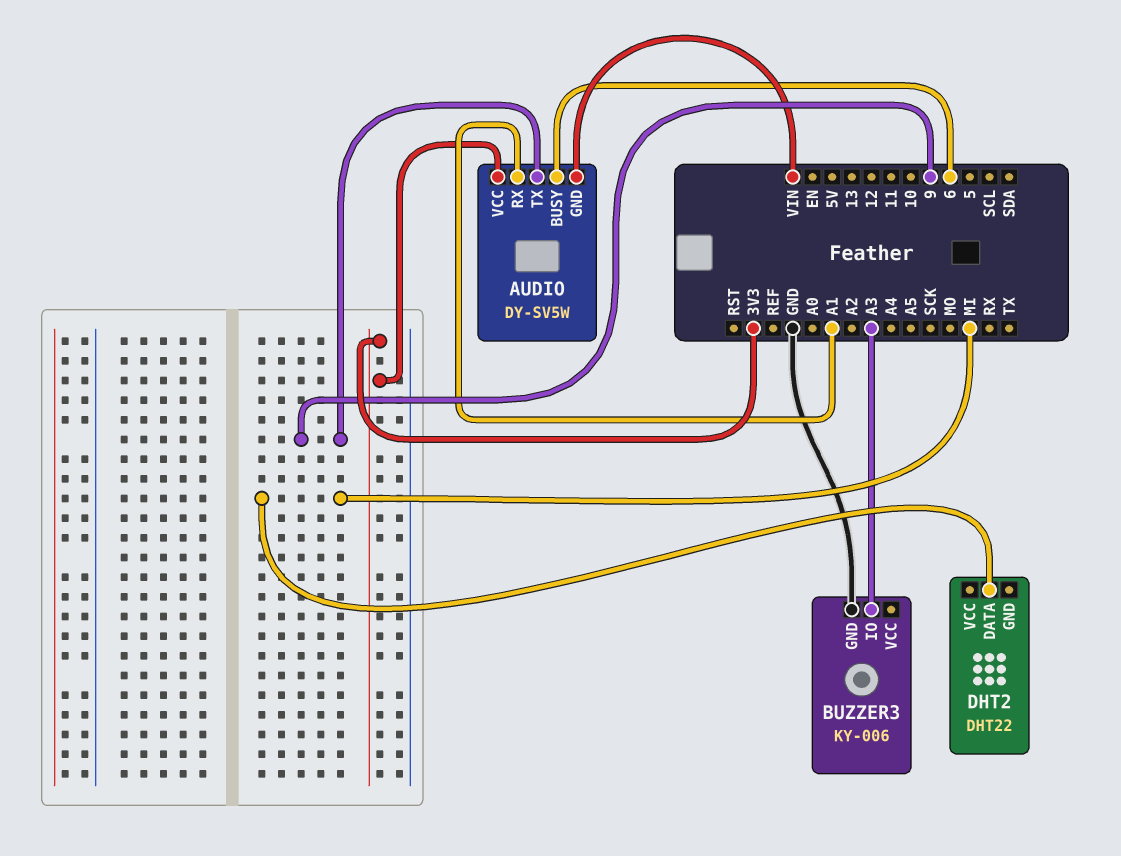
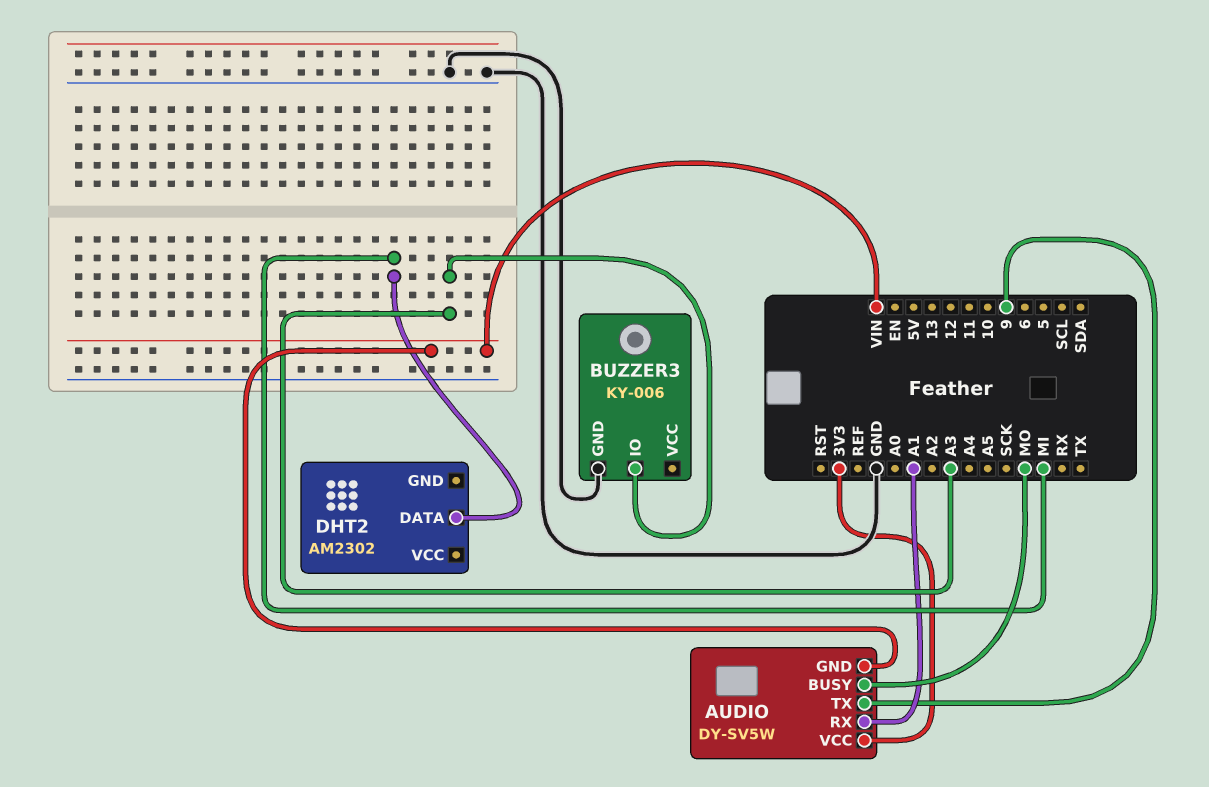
AUDIO pin BUSY: 6 -> MO
DHT2: DHT22 -> AM2302

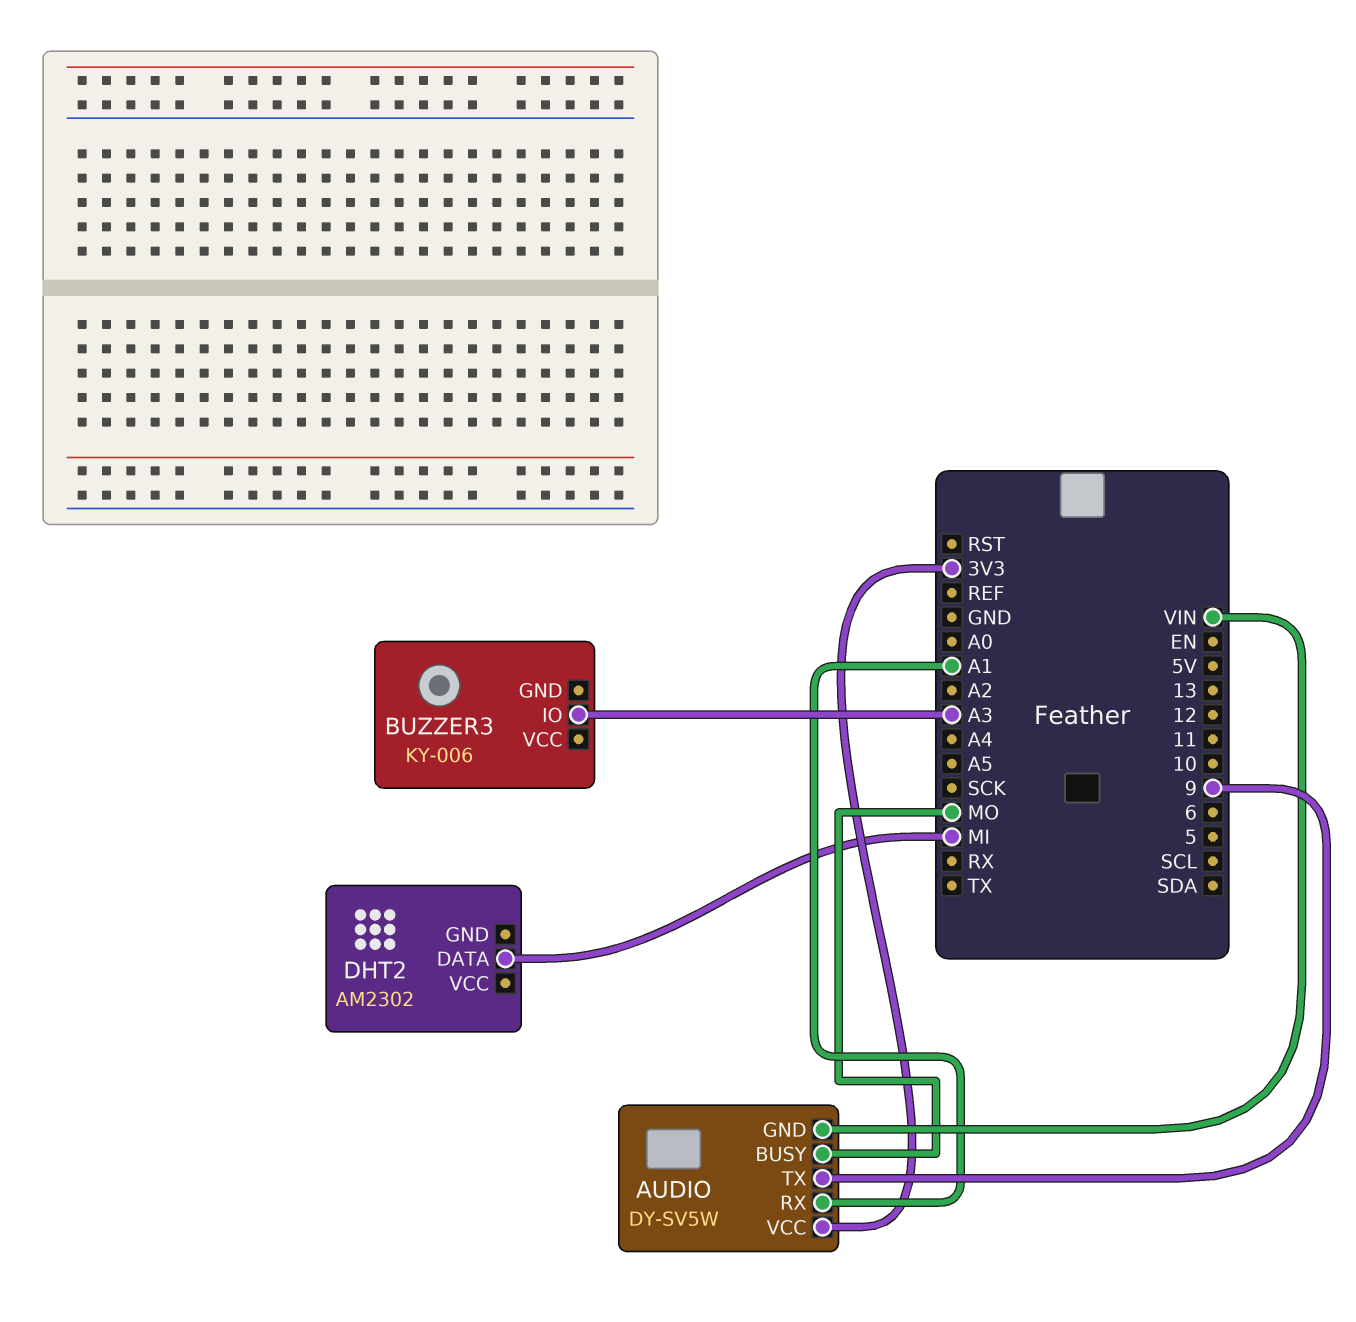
BUZZER3 pin GND: GND -> none

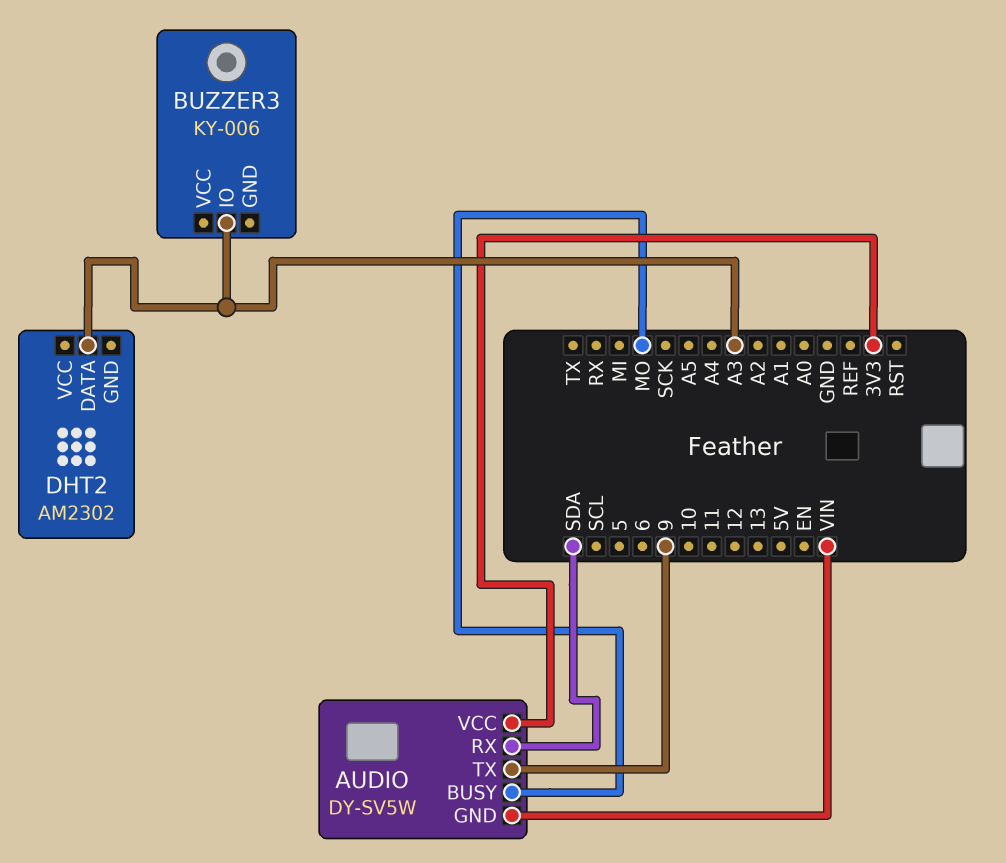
AUDIO pin RX: A1 -> SDA
DHT2 pin DATA: MI -> A3

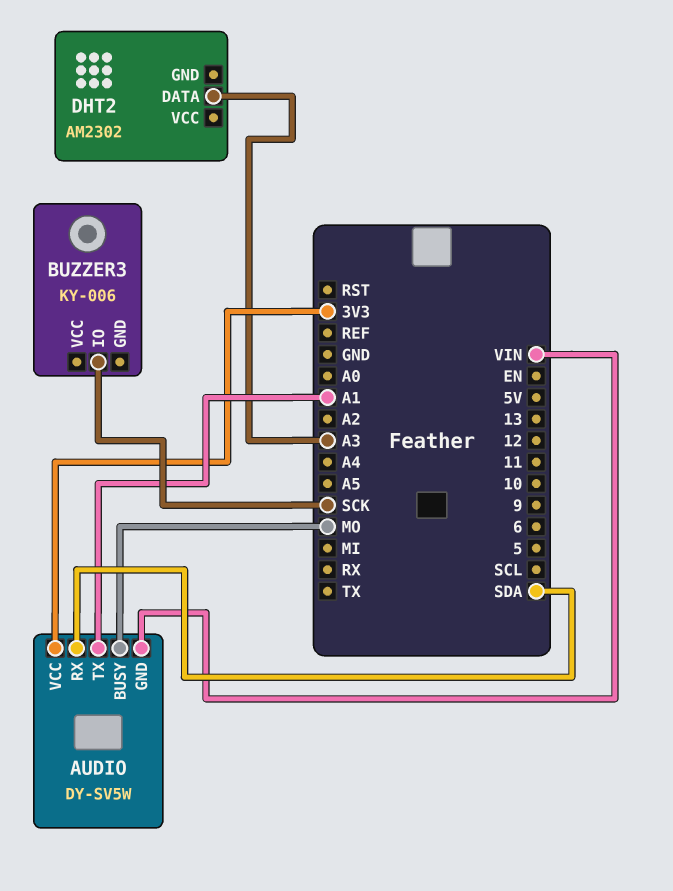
AUDIO pin TX: 9 -> A1
BUZZER3 pin IO: A3 -> SCK

